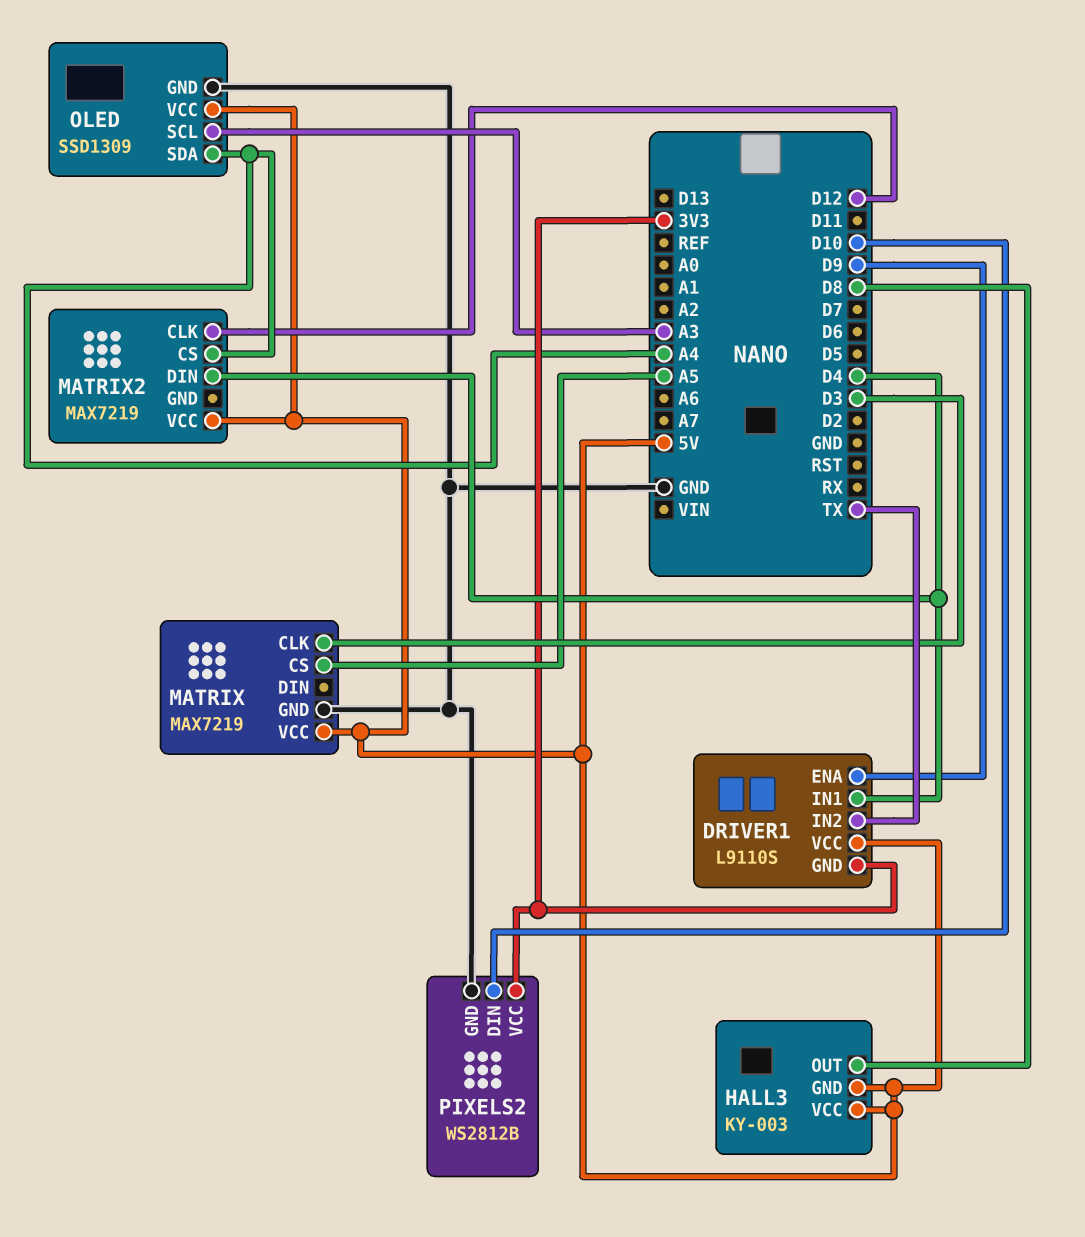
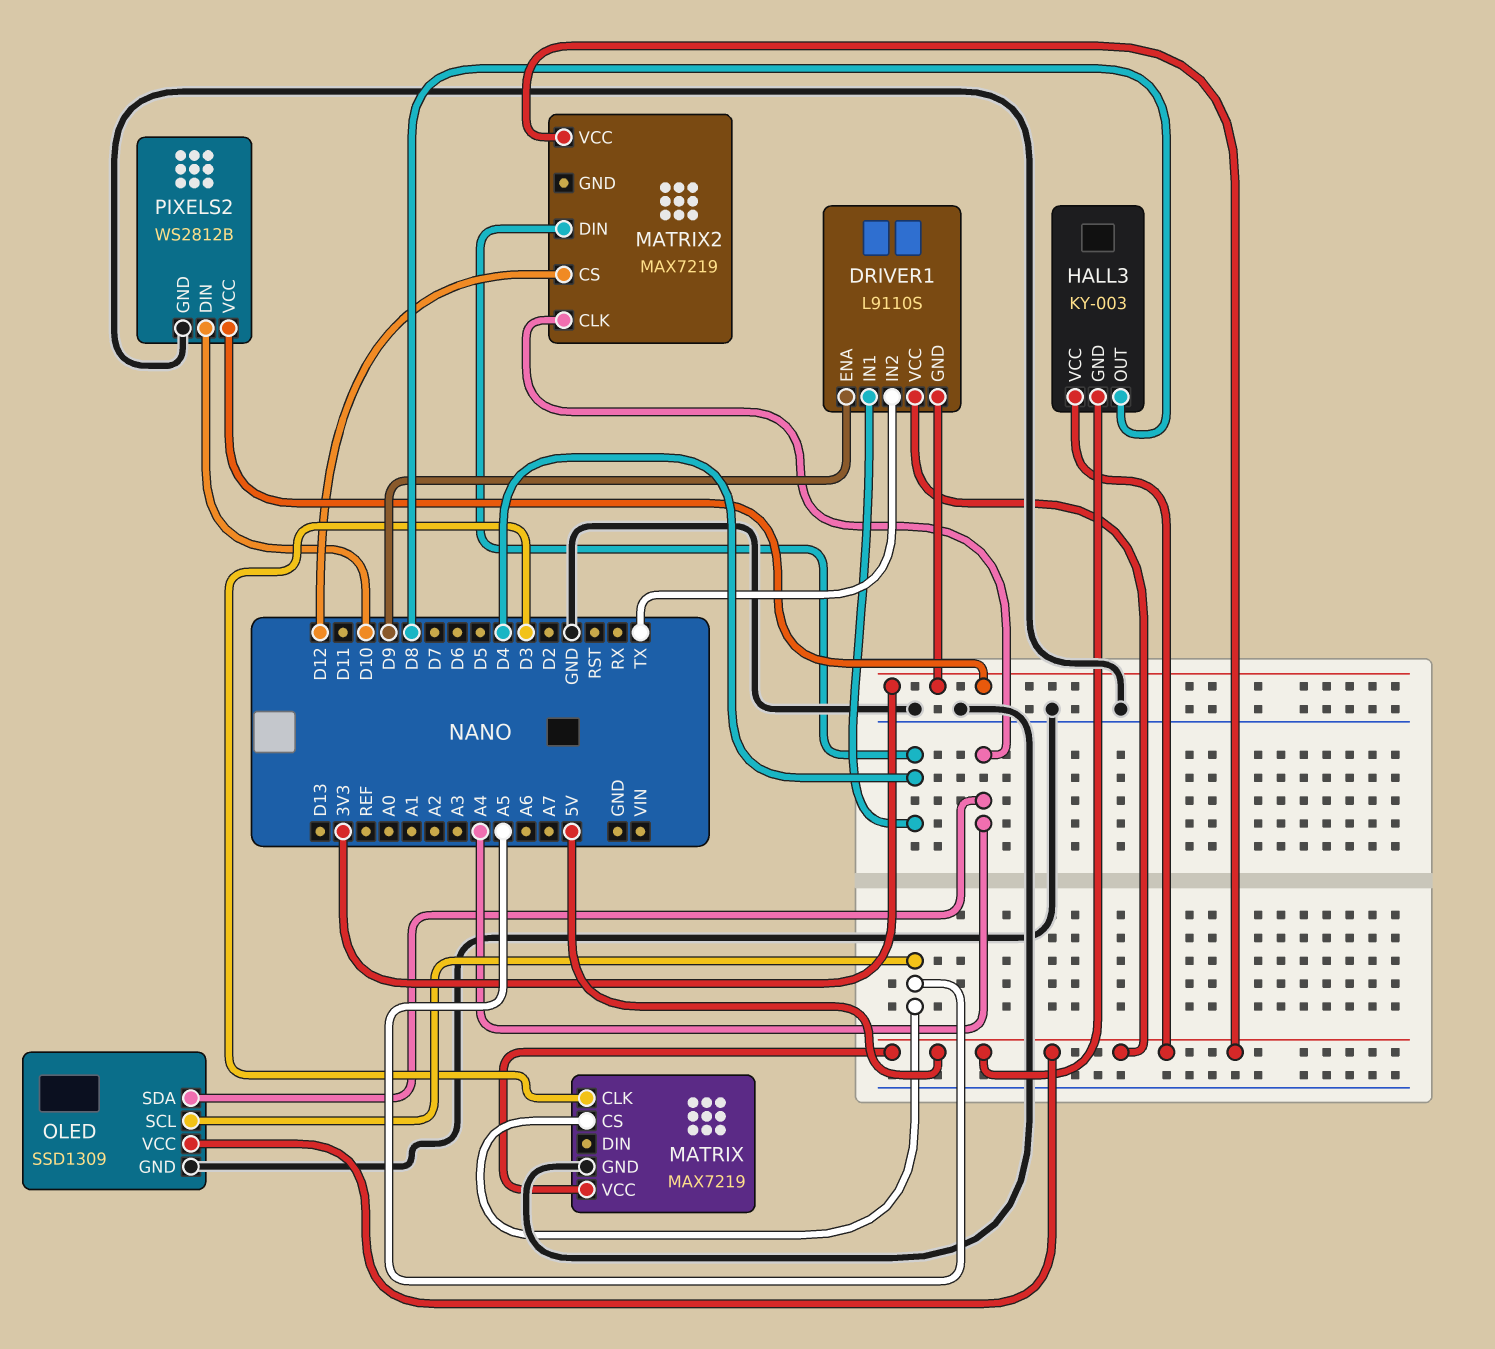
MATRIX2 pin CLK: D12 -> A4
MATRIX2 pin CS: A4 -> D12
OLED pin SCL: A3 -> A5

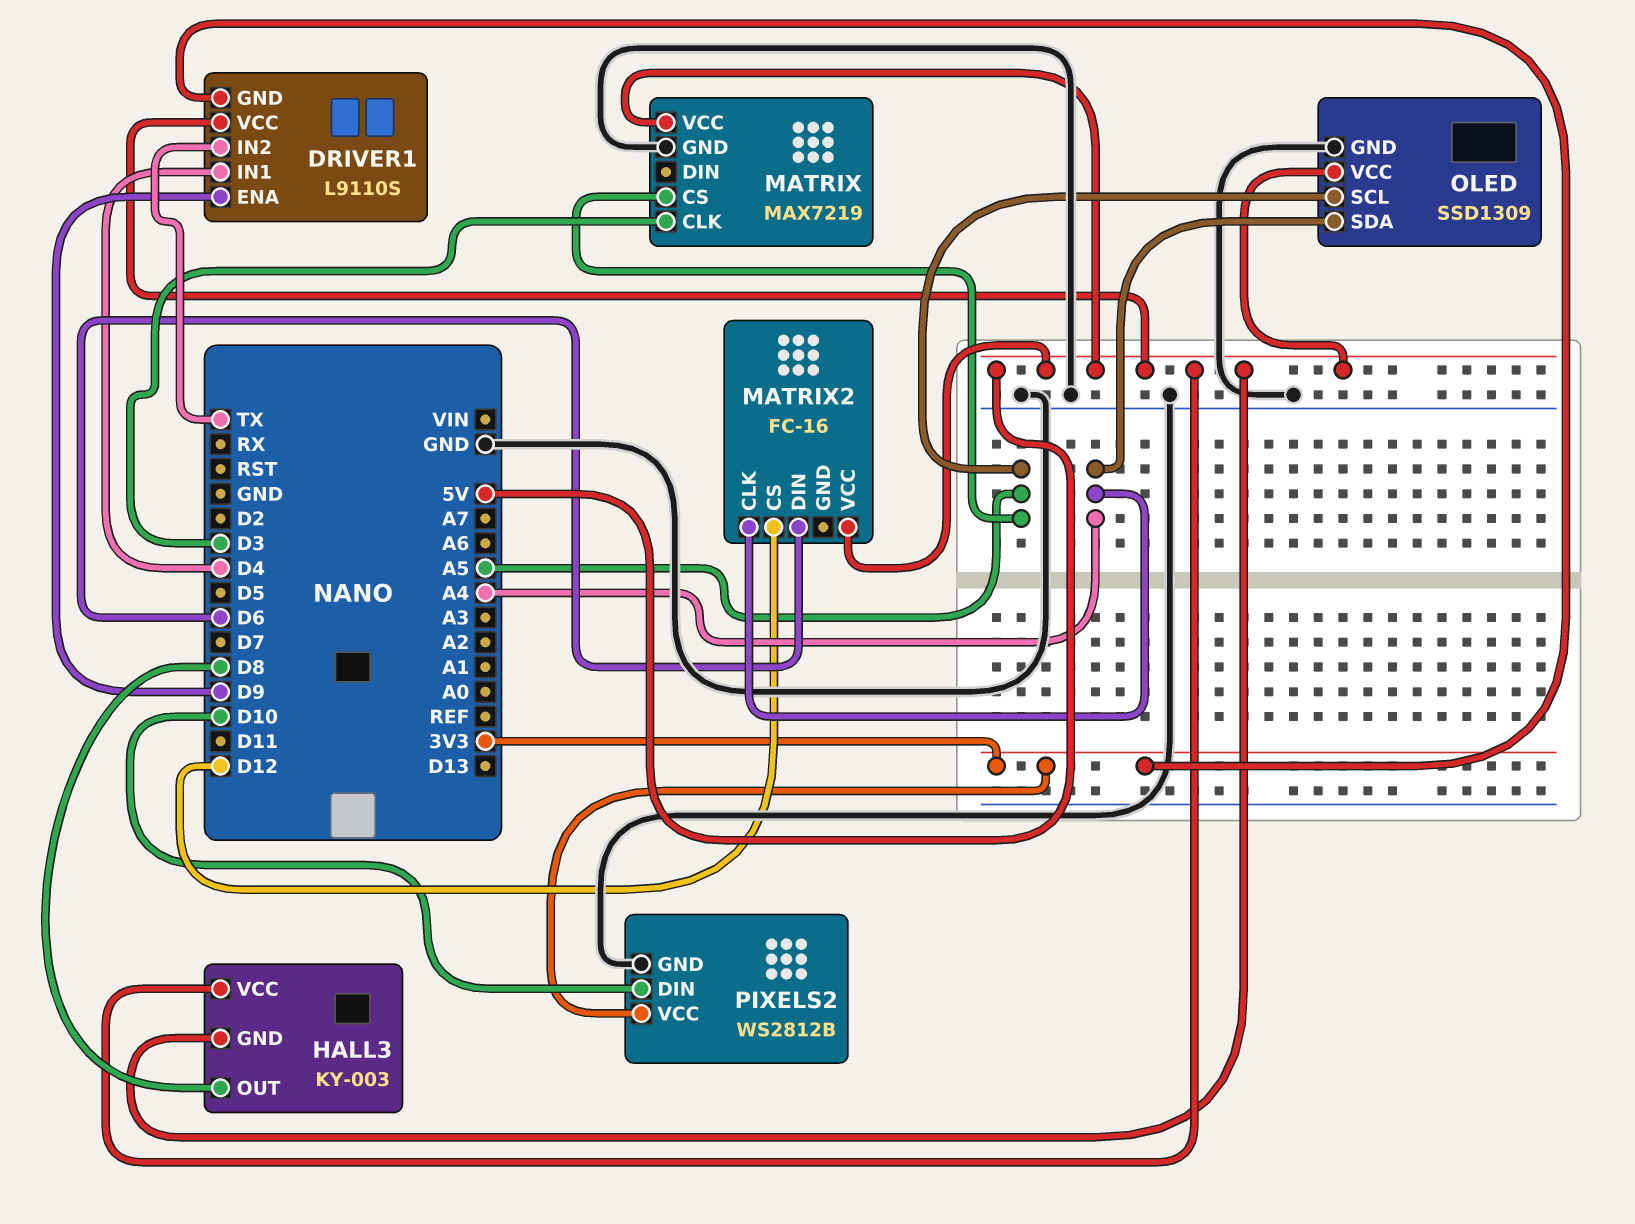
MATRIX2: MAX7219 -> FC-16
MATRIX2 pin DIN: D4 -> D6

